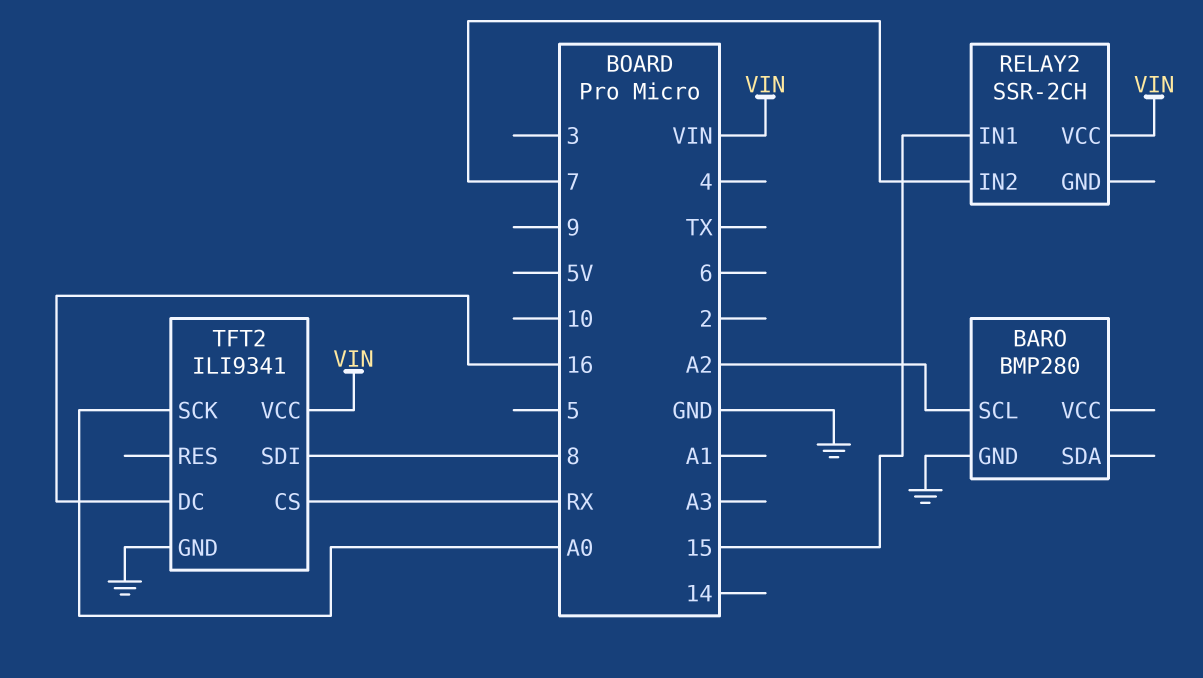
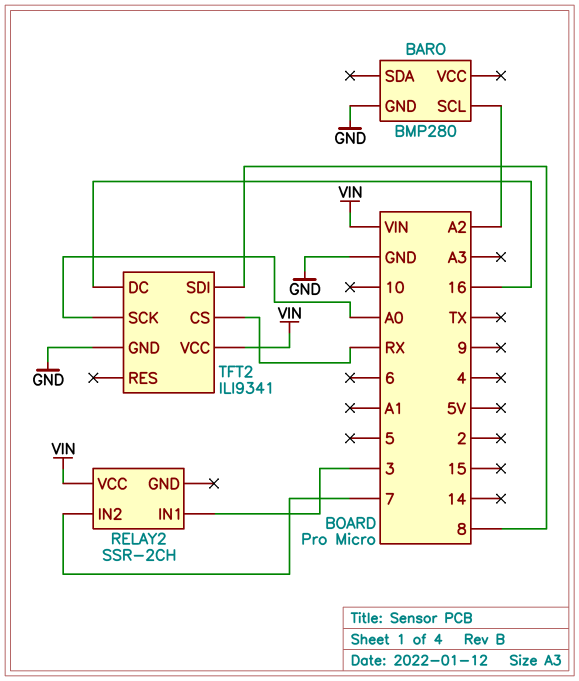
RELAY2 pin IN1: 15 -> 3

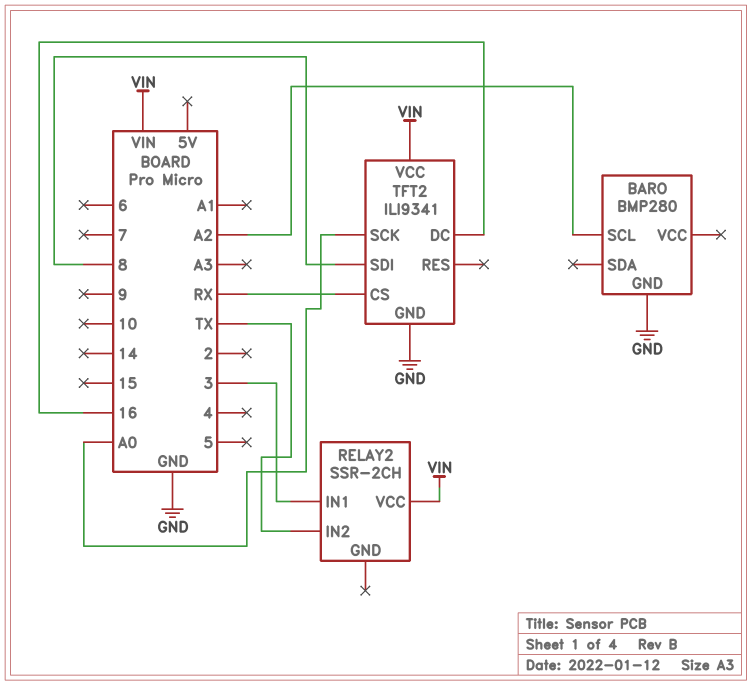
RELAY2 pin IN2: 7 -> TX

